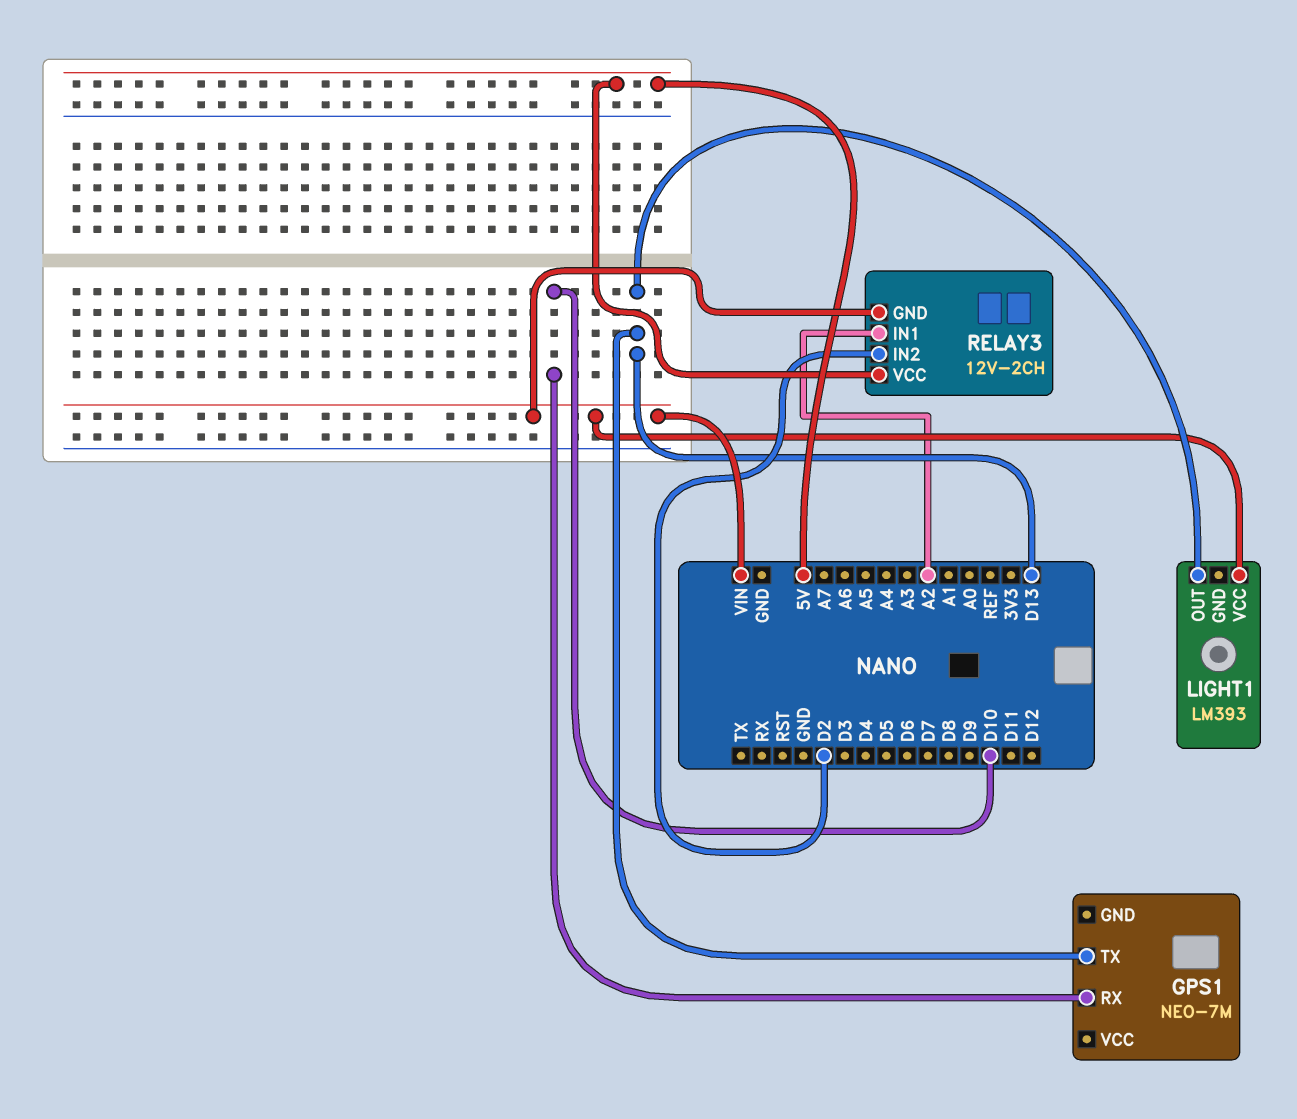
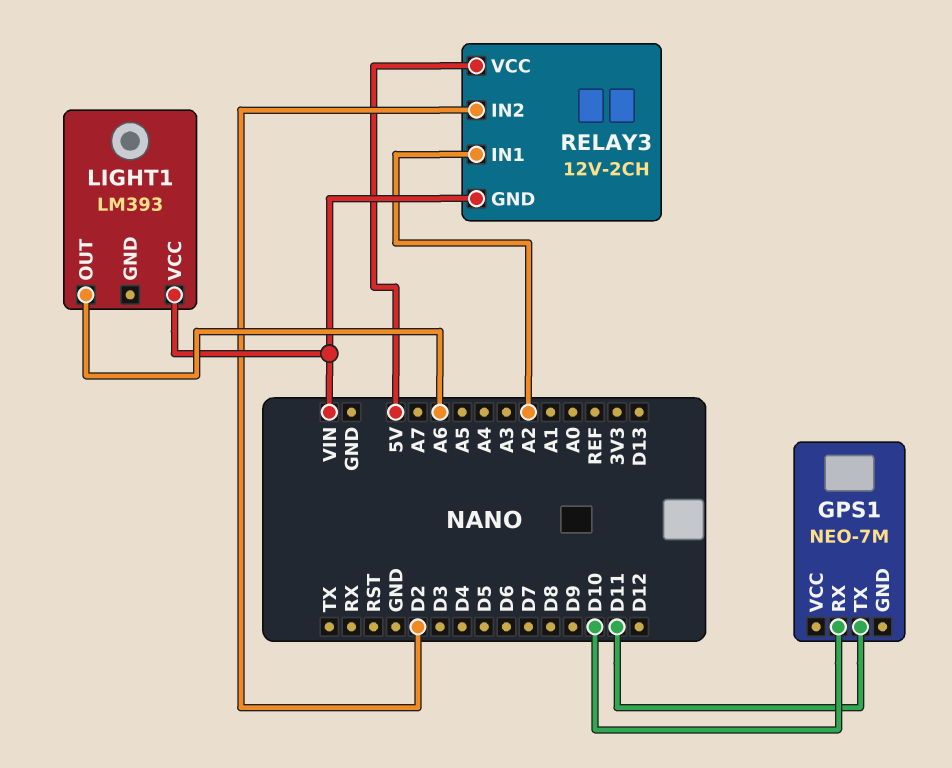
GPS1 pin TX: D13 -> D11
LIGHT1 pin OUT: D13 -> A6

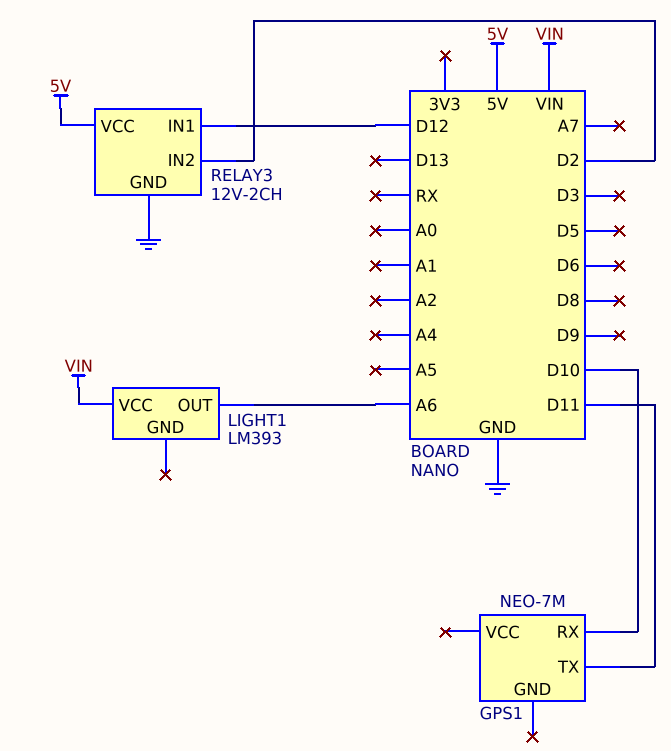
RELAY3 pin GND: VIN -> GND
RELAY3 pin IN1: A2 -> D12

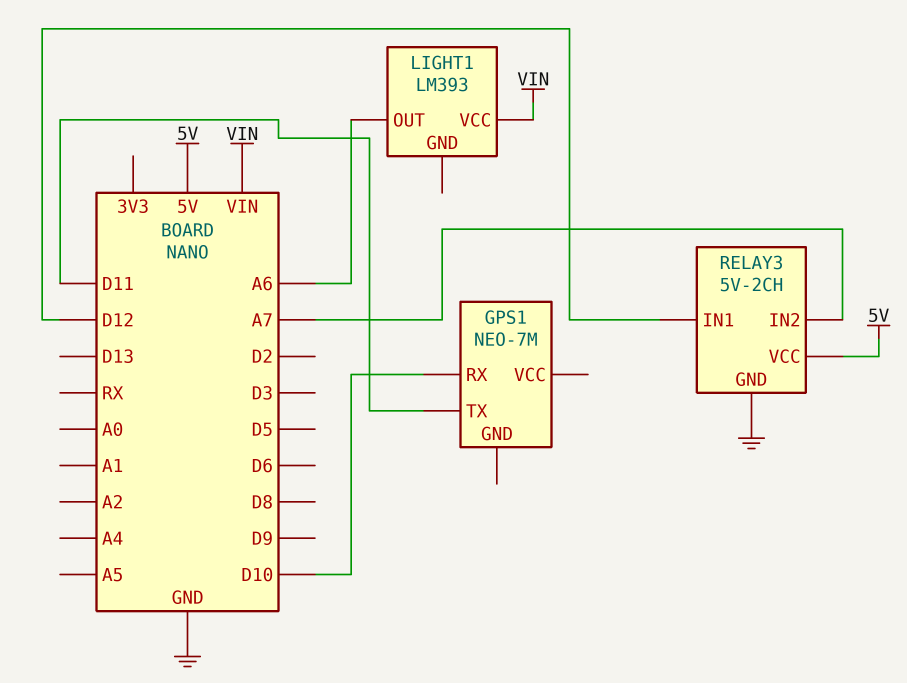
RELAY3: 12V-2CH -> 5V-2CH
RELAY3 pin IN2: D2 -> A7

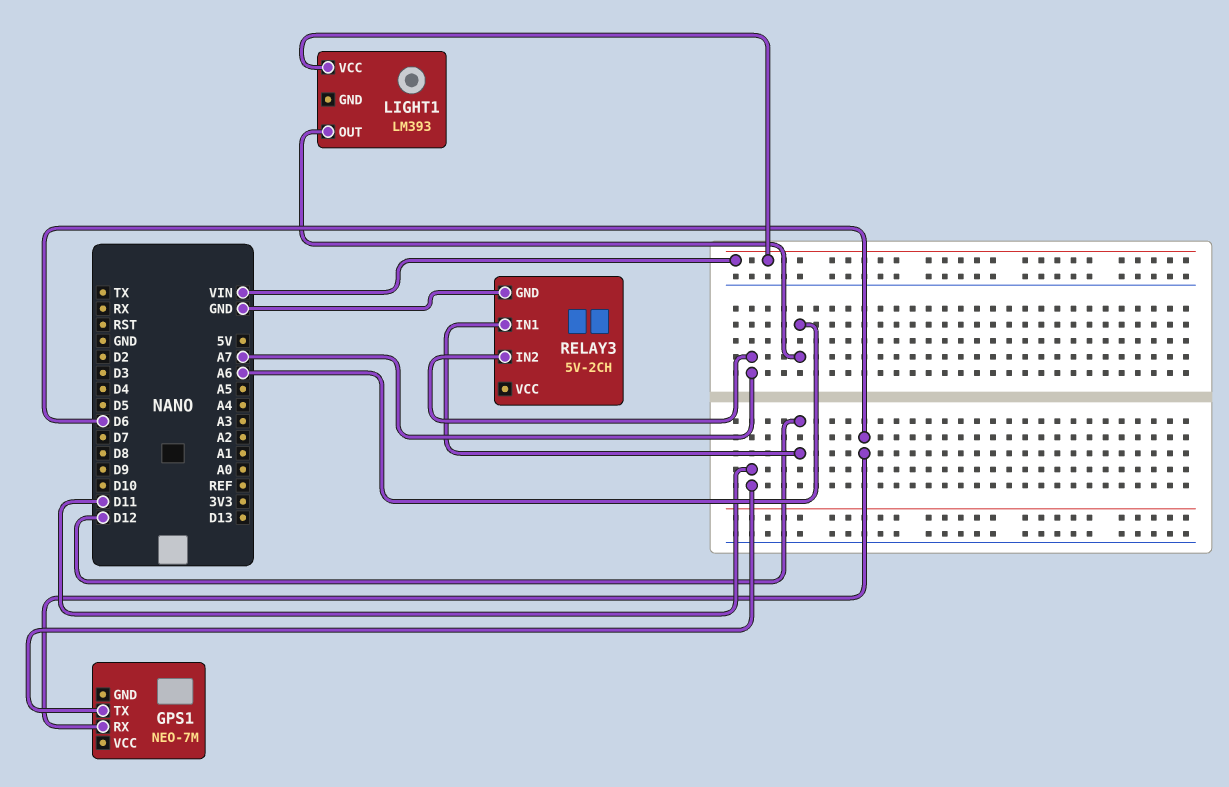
GPS1 pin RX: D10 -> D6
RELAY3 pin VCC: 5V -> none

